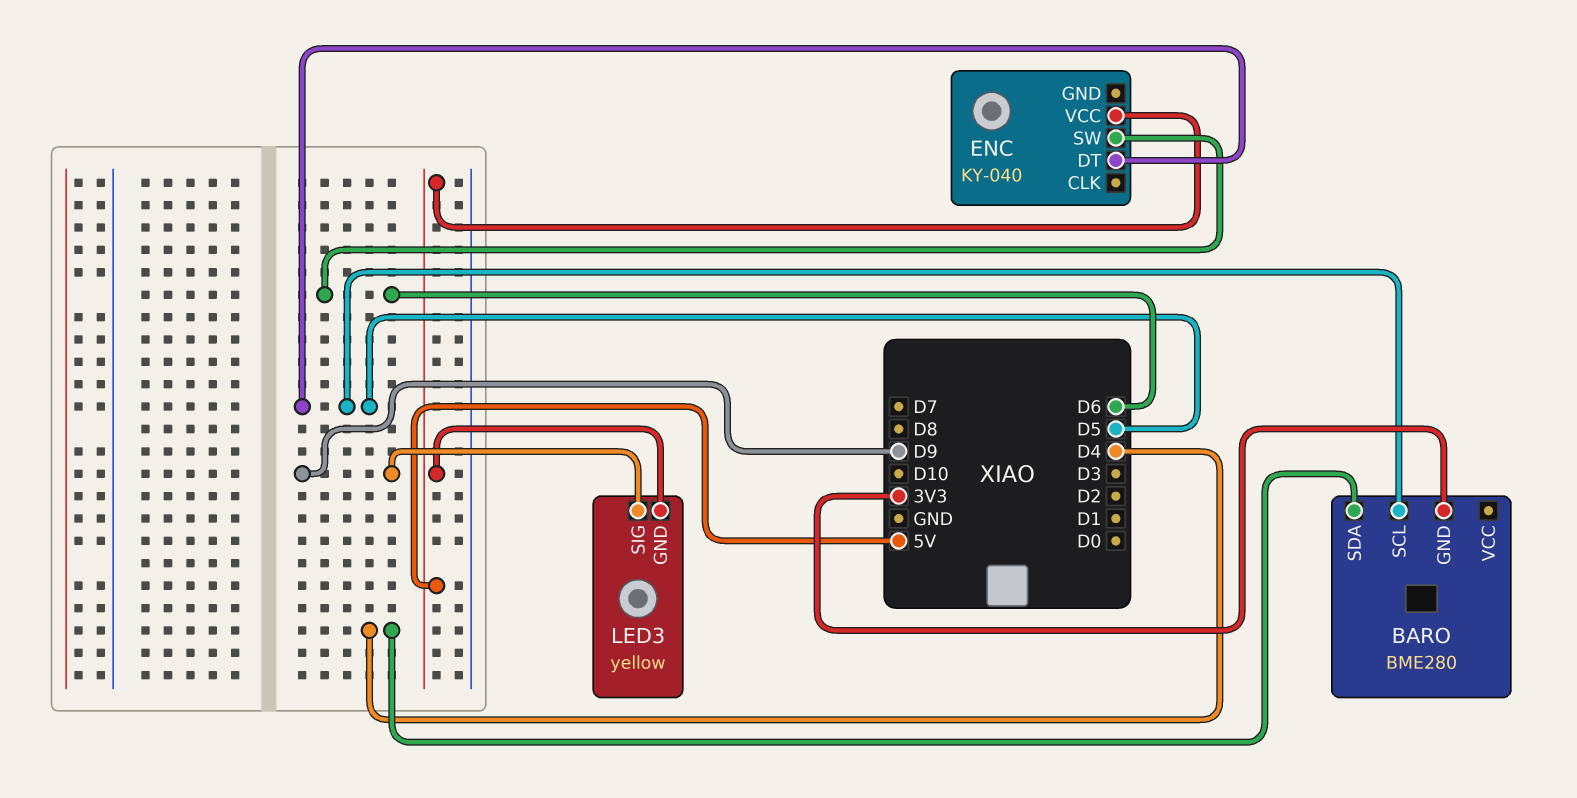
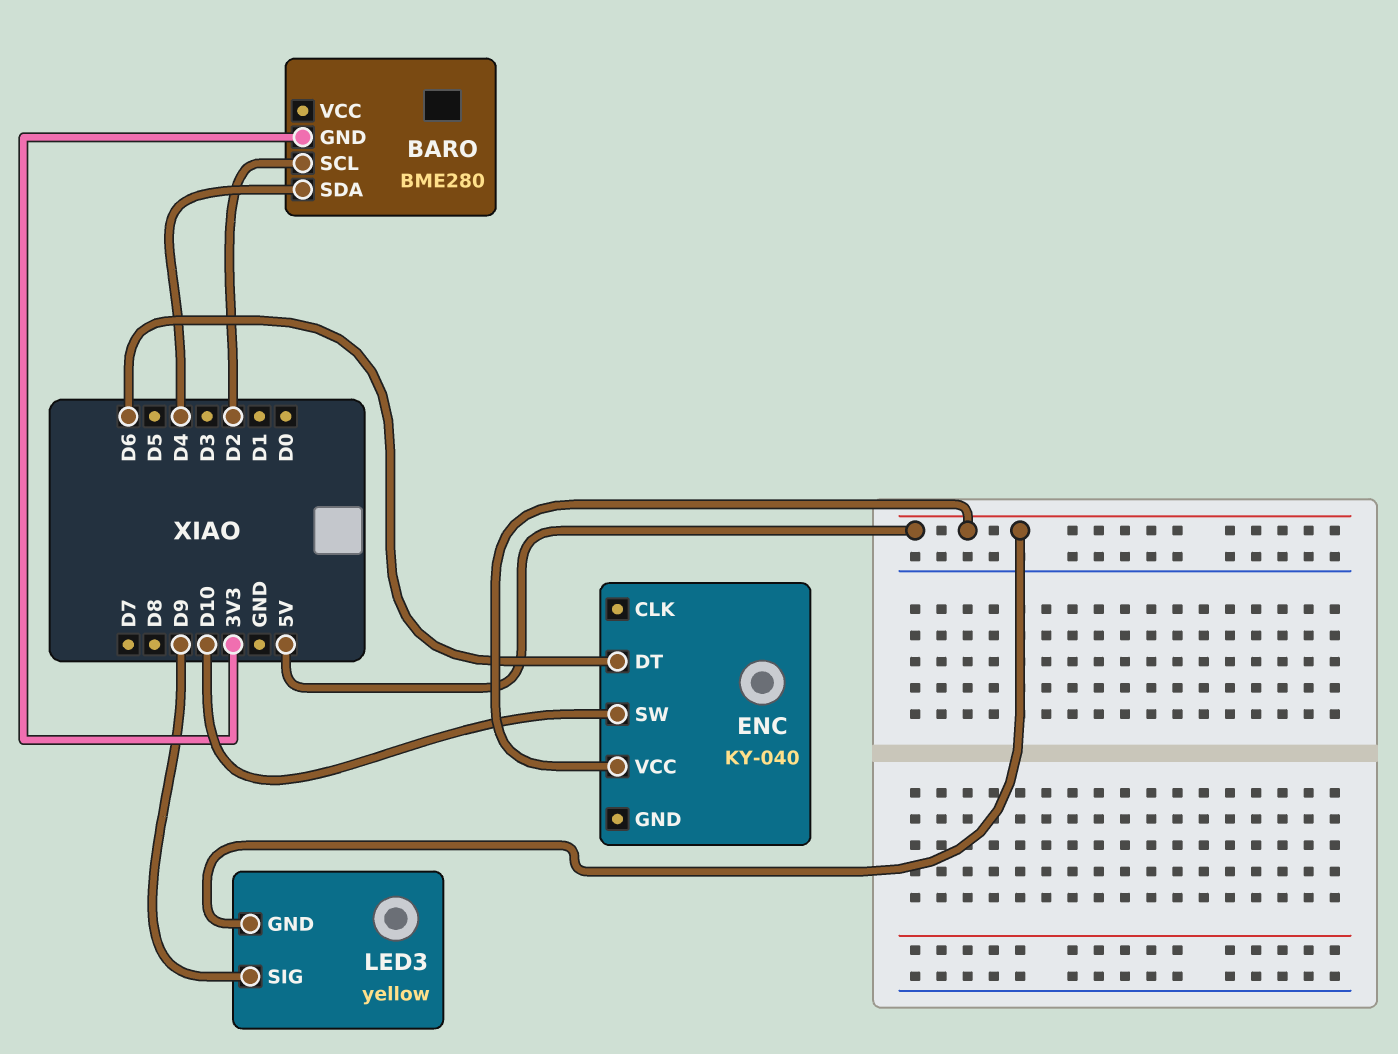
BARO pin SCL: D5 -> D2
ENC pin DT: D5 -> D6
ENC pin SW: D6 -> D10

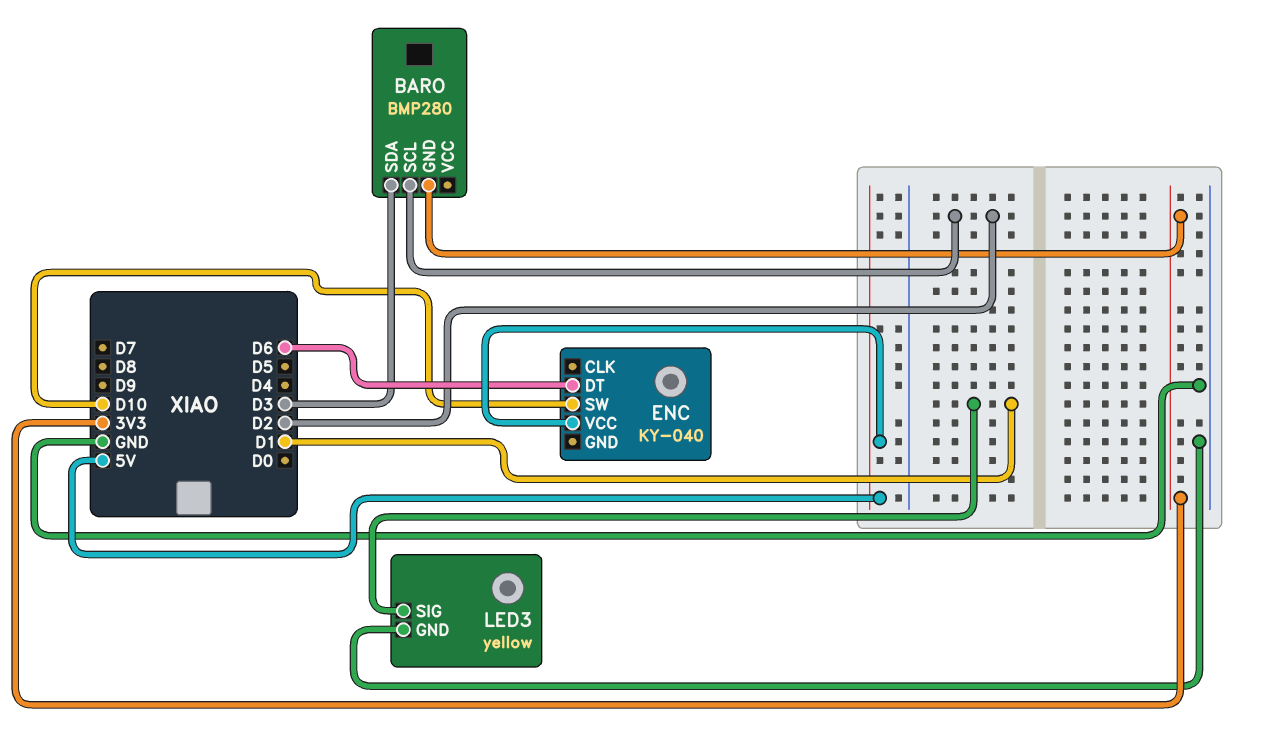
BARO: BME280 -> BMP280
BARO pin SDA: D4 -> D3
LED3 pin GND: 5V -> GND
LED3 pin SIG: D9 -> D1

